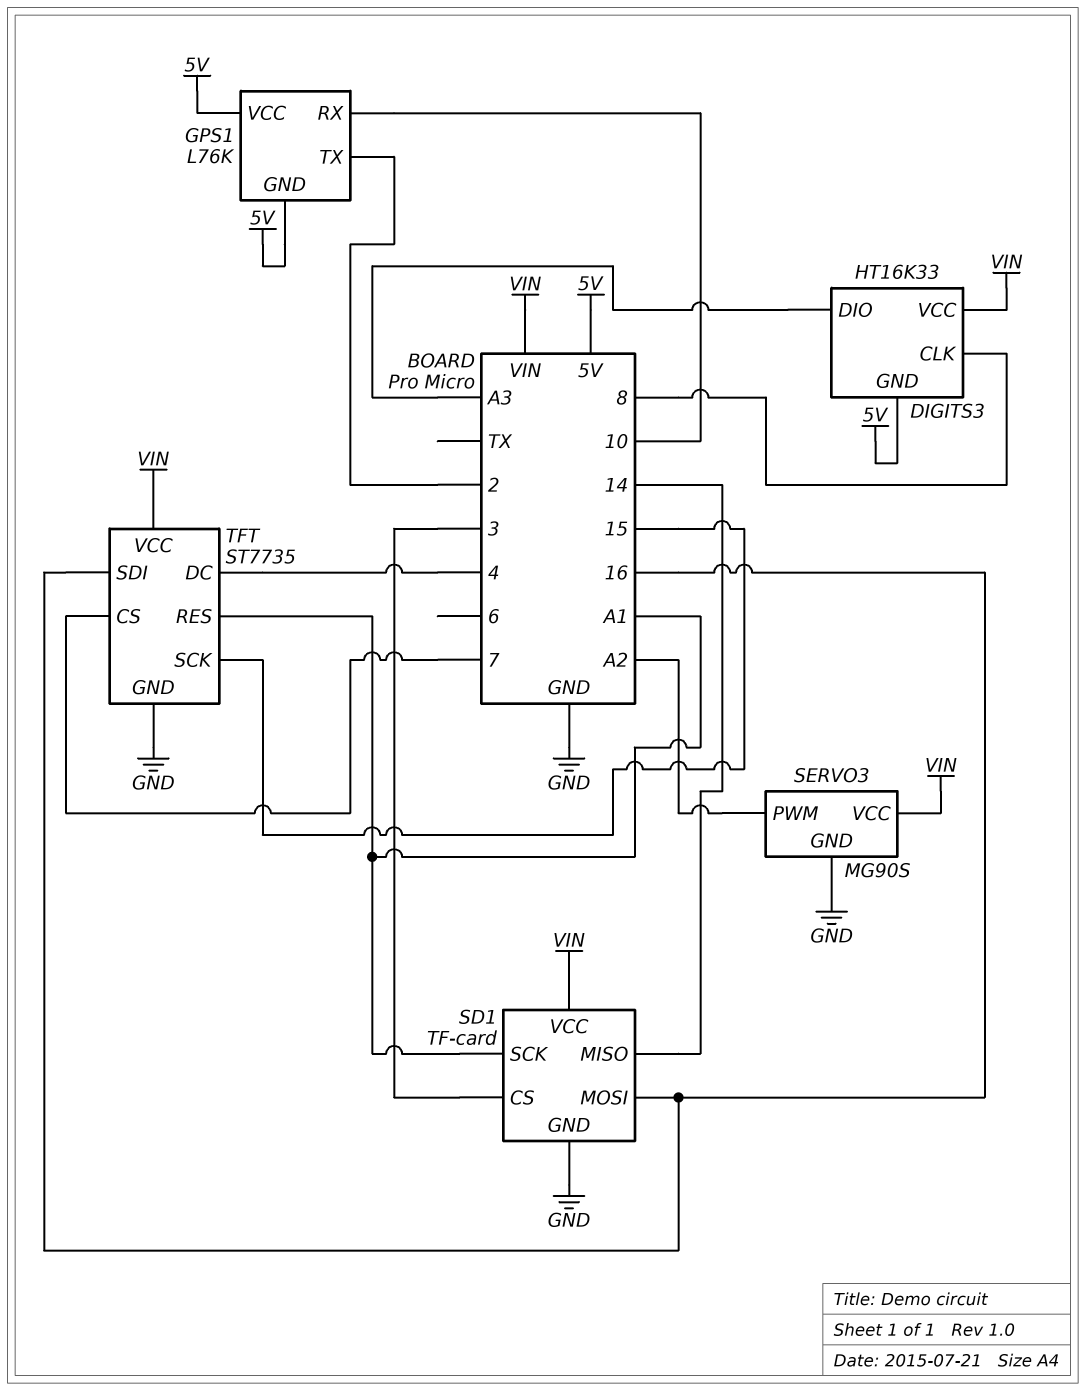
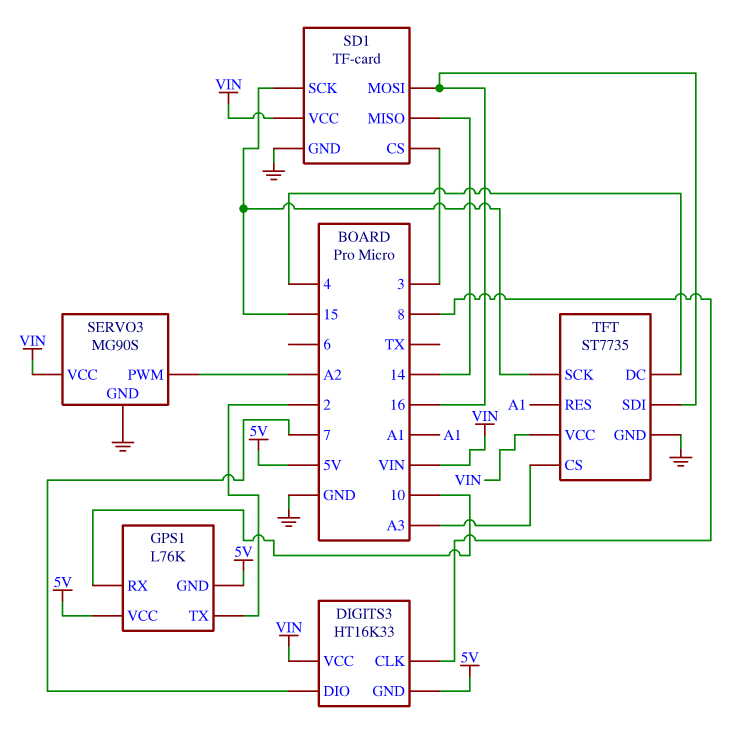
DIGITS3 pin DIO: A3 -> 7
SD1 pin SCK: A1 -> 15
TFT pin CS: 7 -> A3

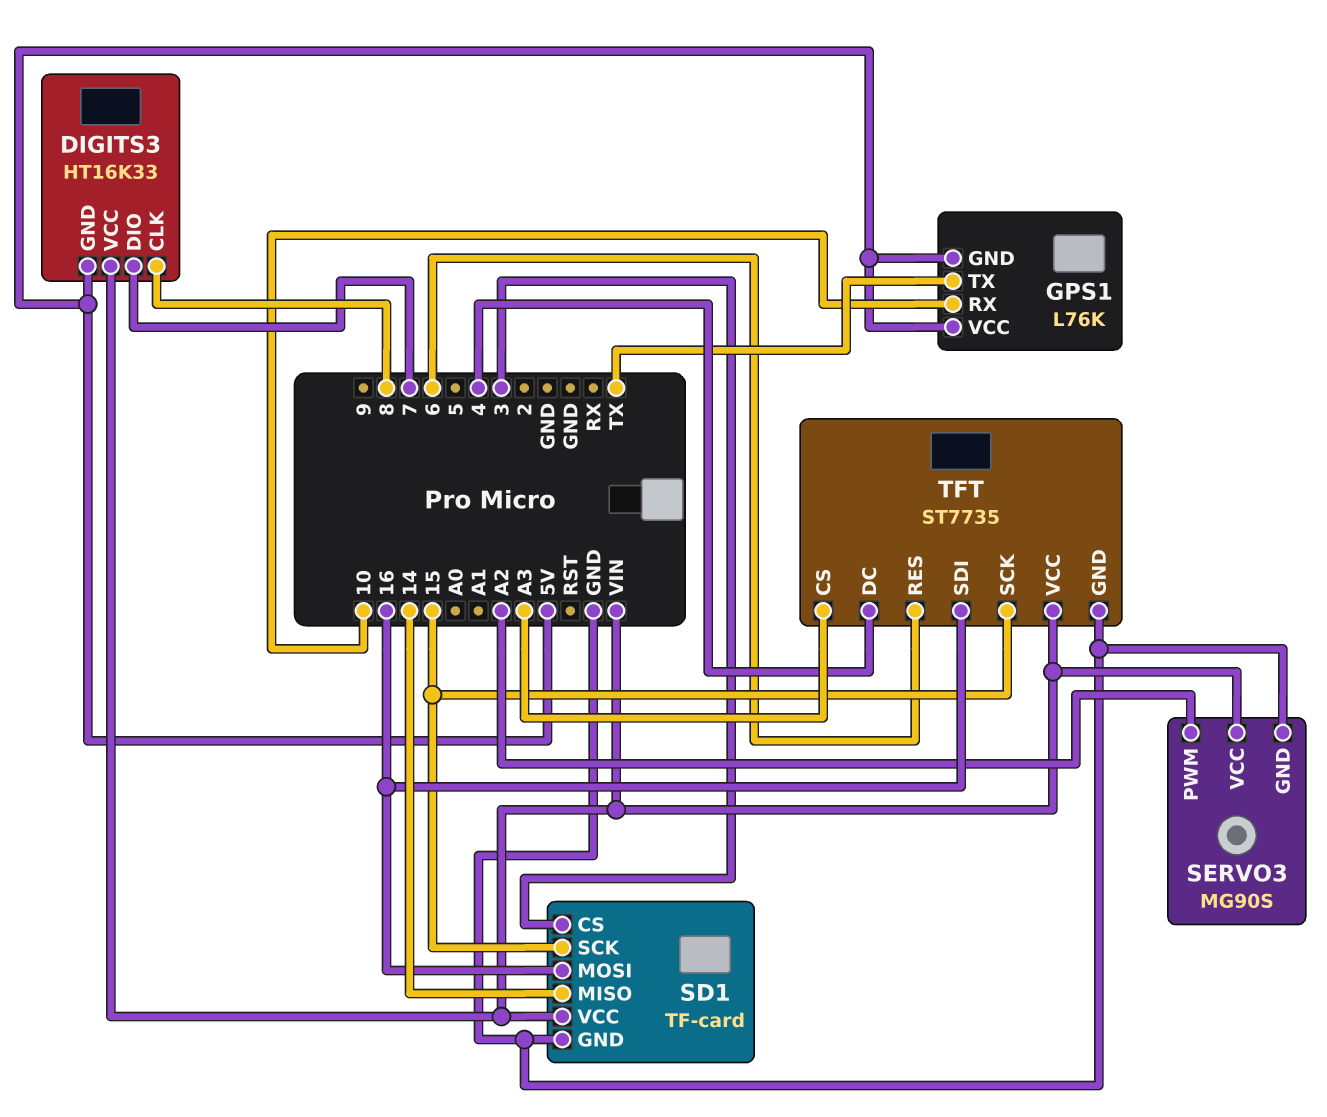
GPS1 pin TX: 2 -> TX
TFT pin RES: A1 -> 6

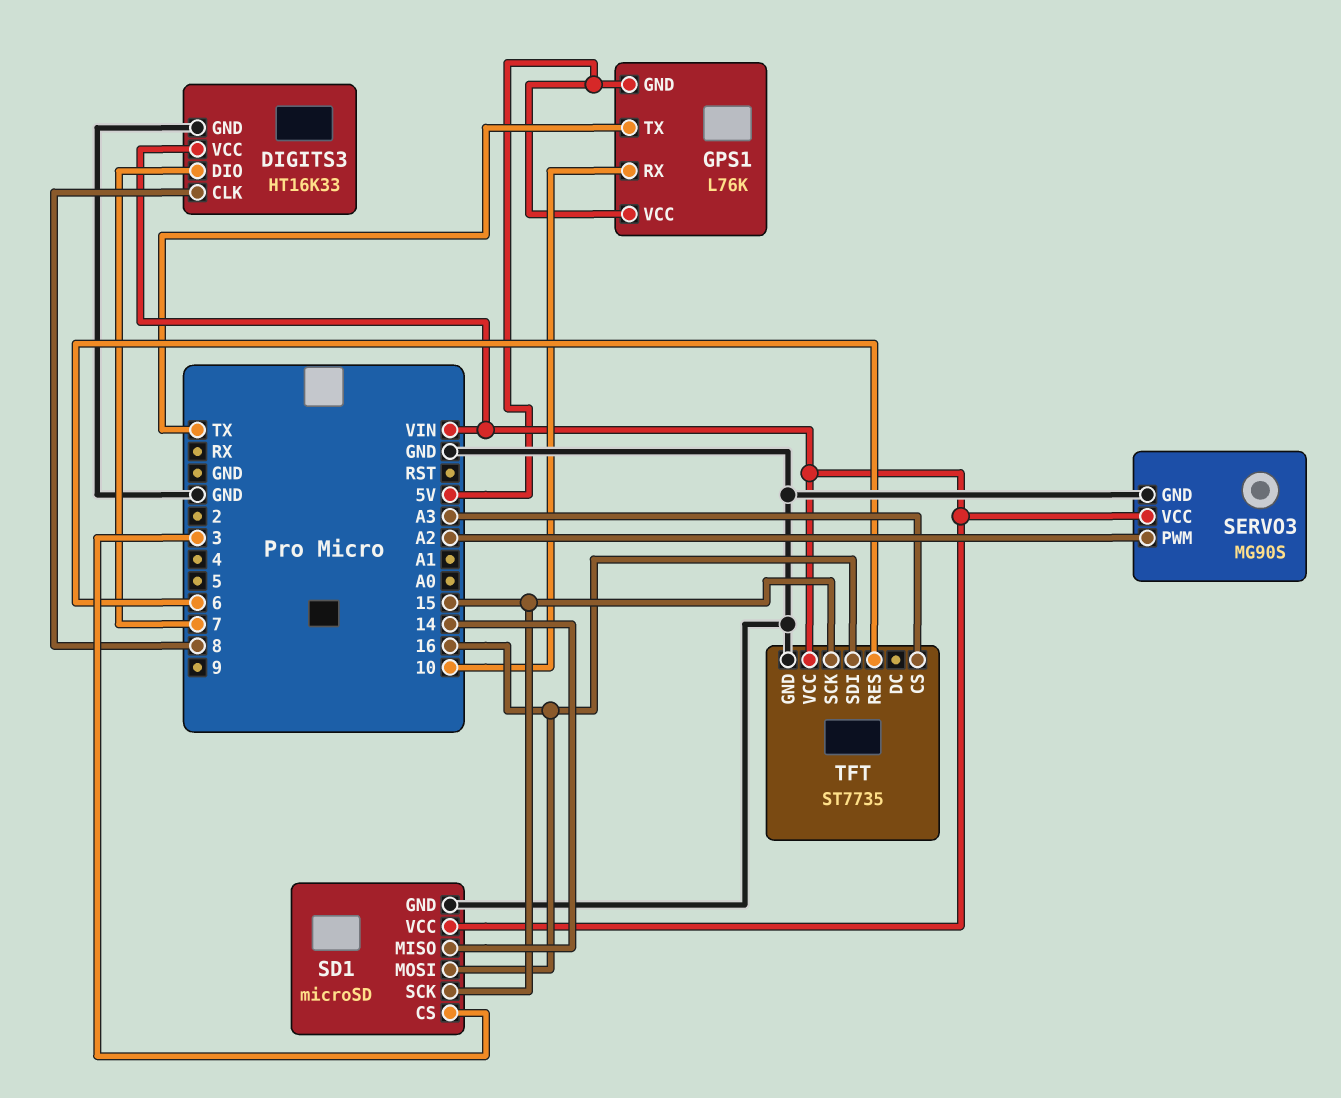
DIGITS3 pin GND: 5V -> GND
SD1: TF-card -> microSD
TFT pin DC: 4 -> none

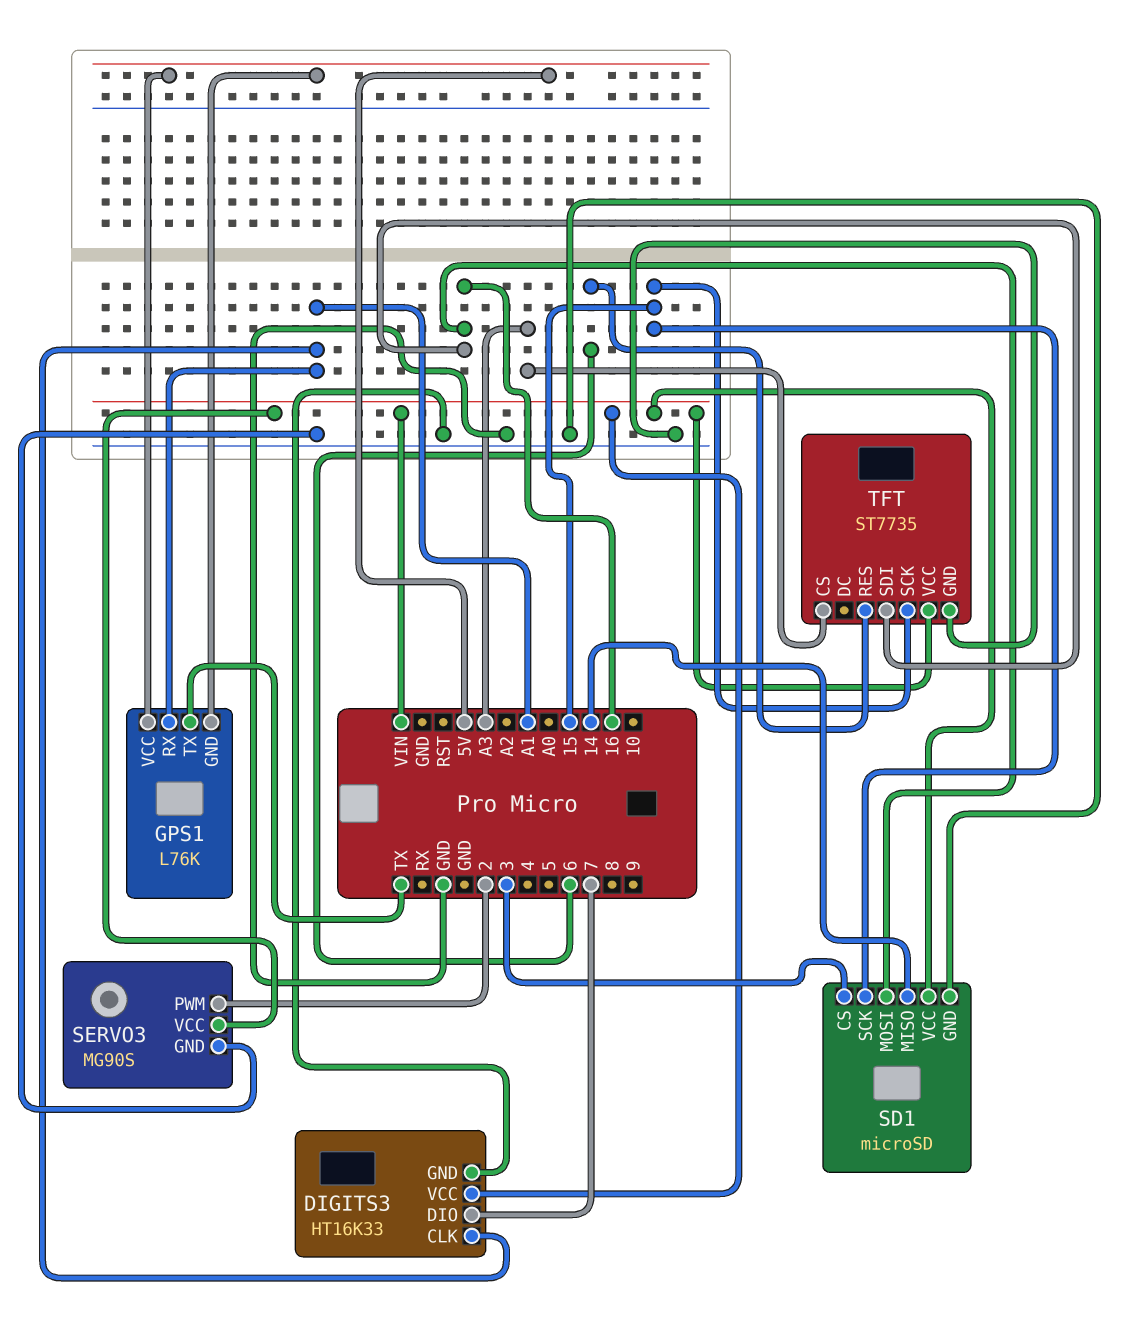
DIGITS3 pin CLK: 8 -> A1
GPS1 pin RX: 10 -> A1
SERVO3 pin PWM: A2 -> 2

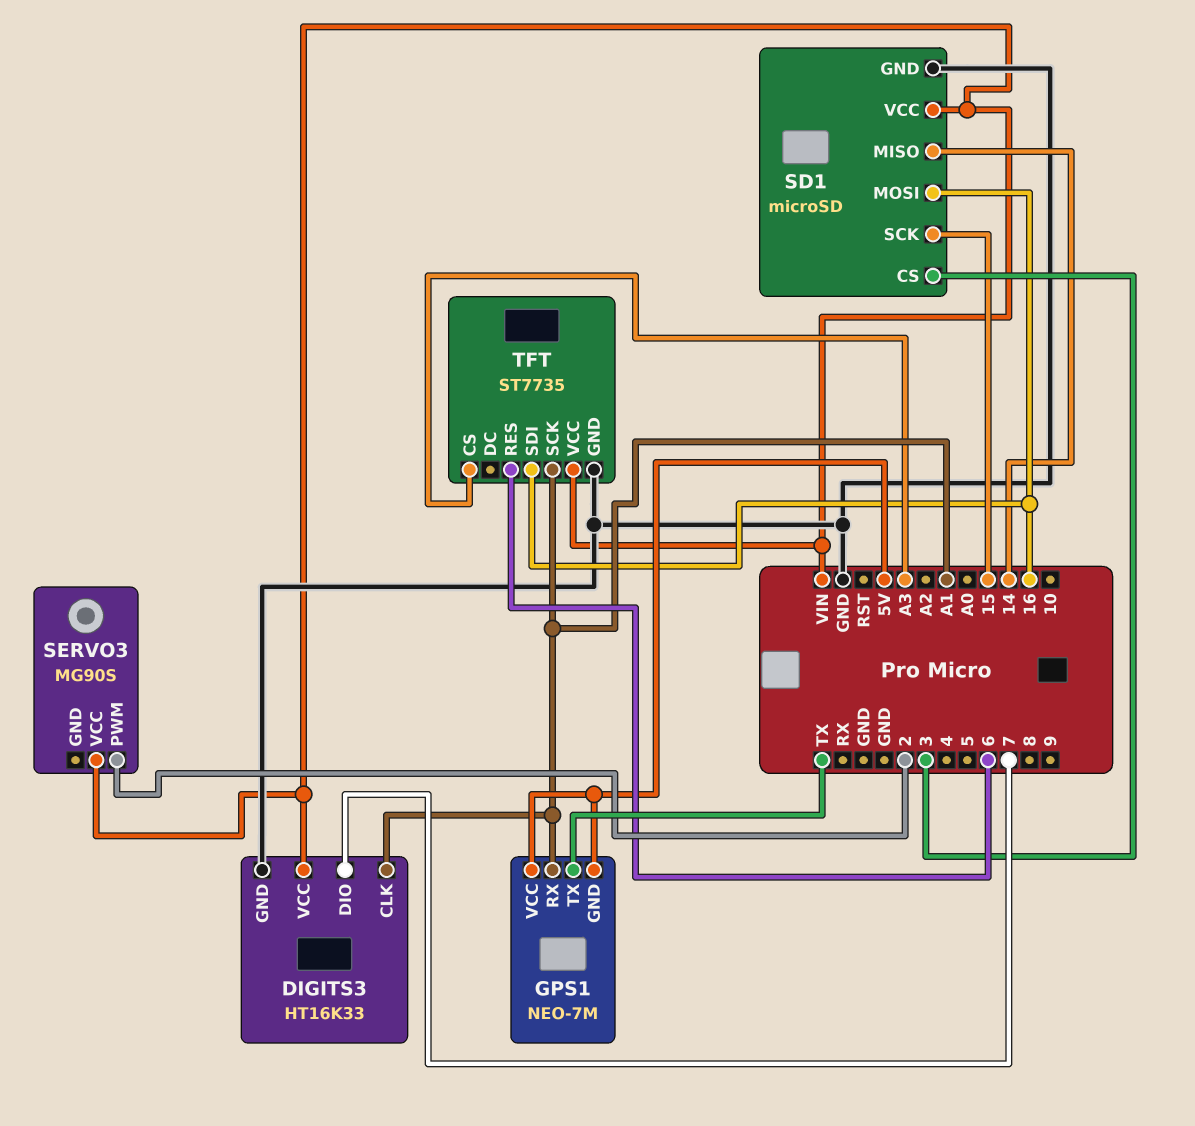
GPS1: L76K -> NEO-7M
SERVO3 pin GND: GND -> none
TFT pin SCK: 15 -> A1

